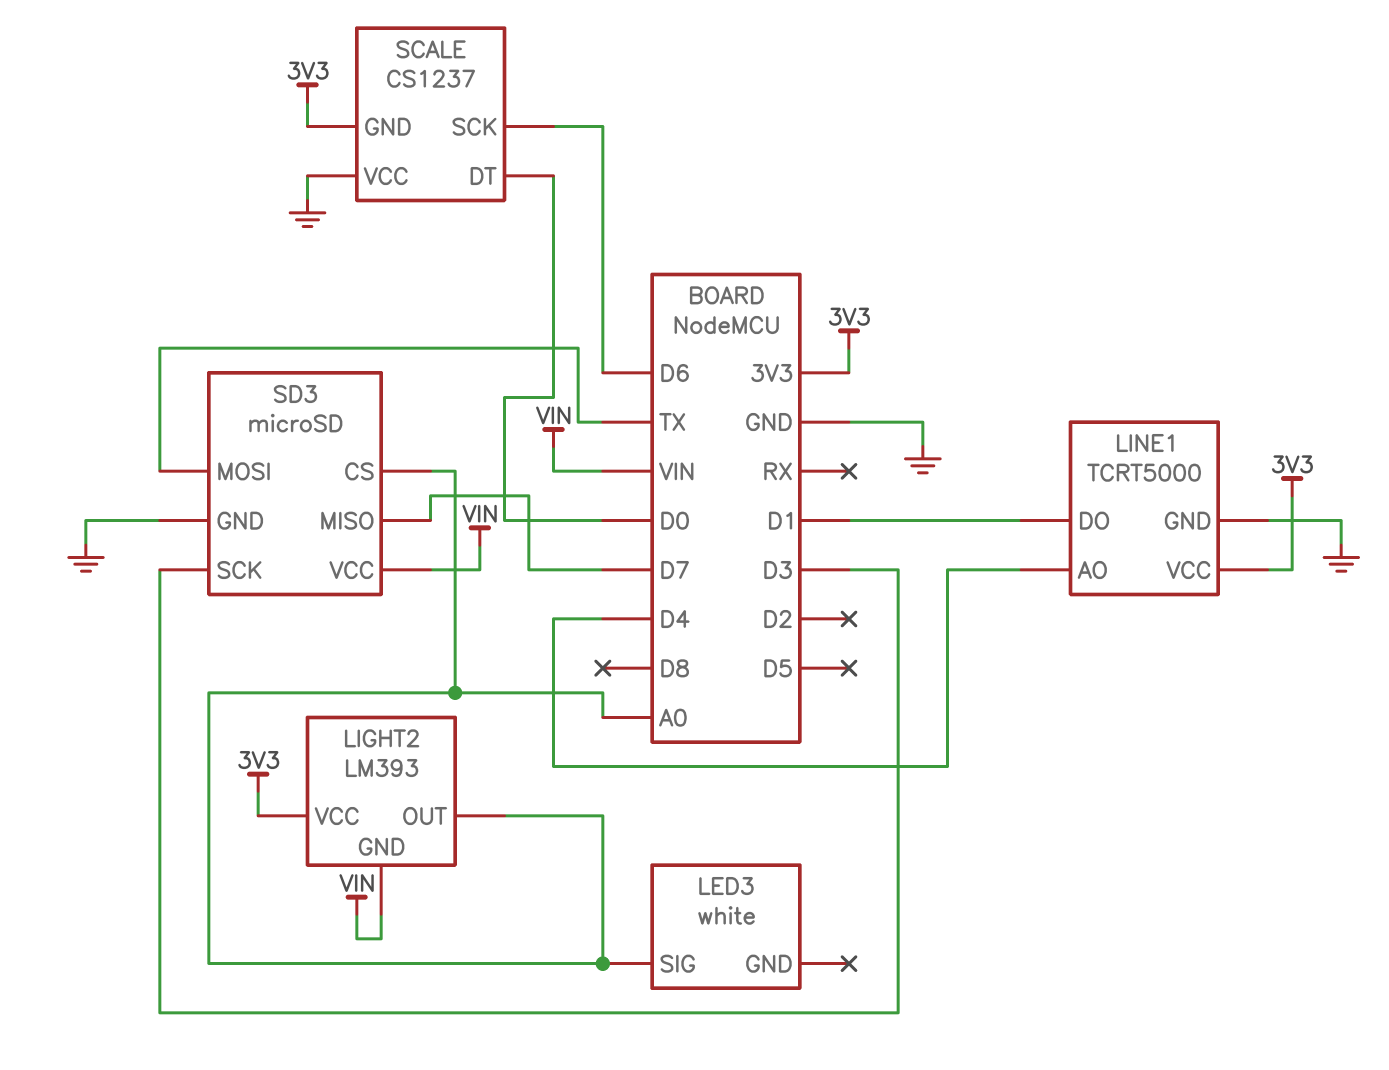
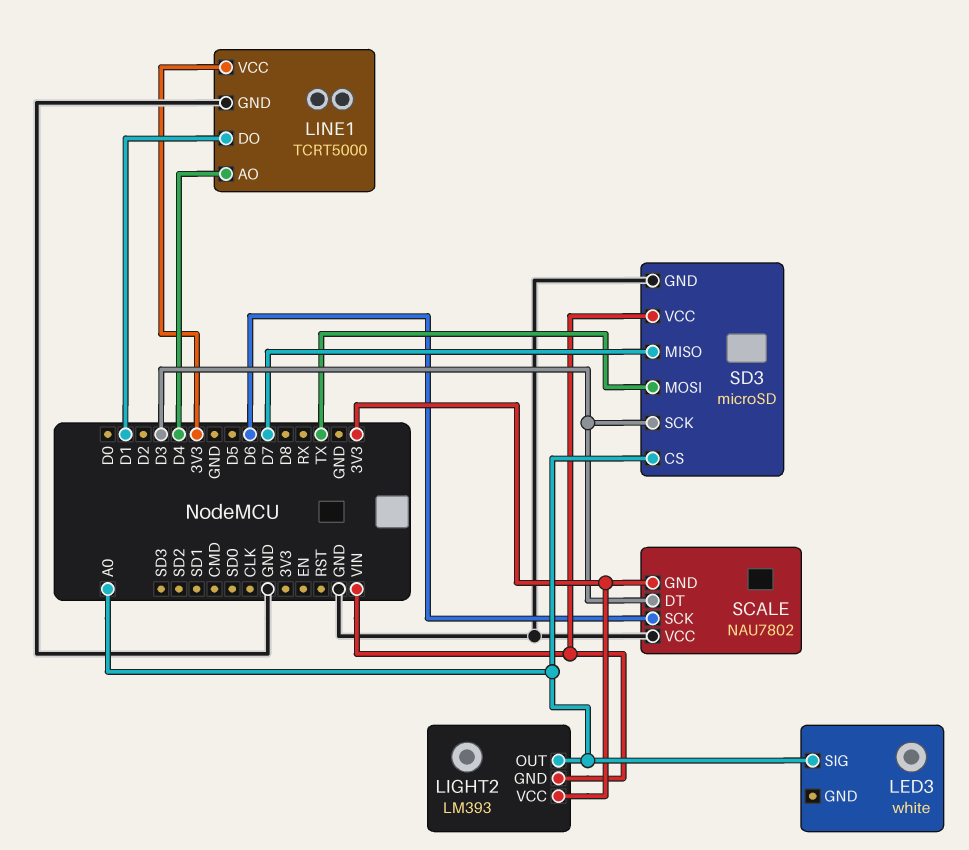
SCALE: CS1237 -> NAU7802
SCALE pin DT: D0 -> D3

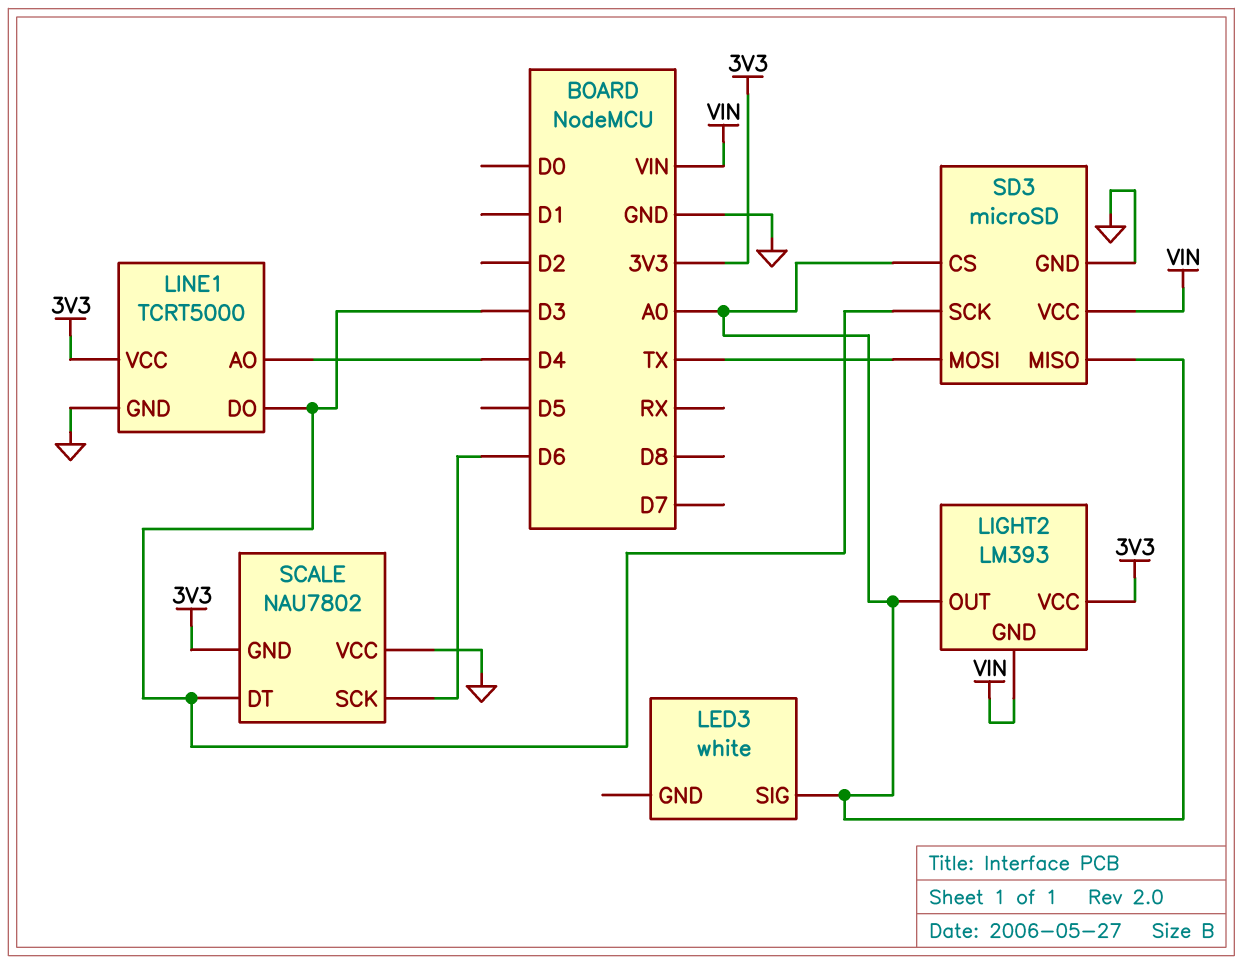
LINE1 pin DO: D1 -> D3
SD3 pin MISO: D7 -> A0

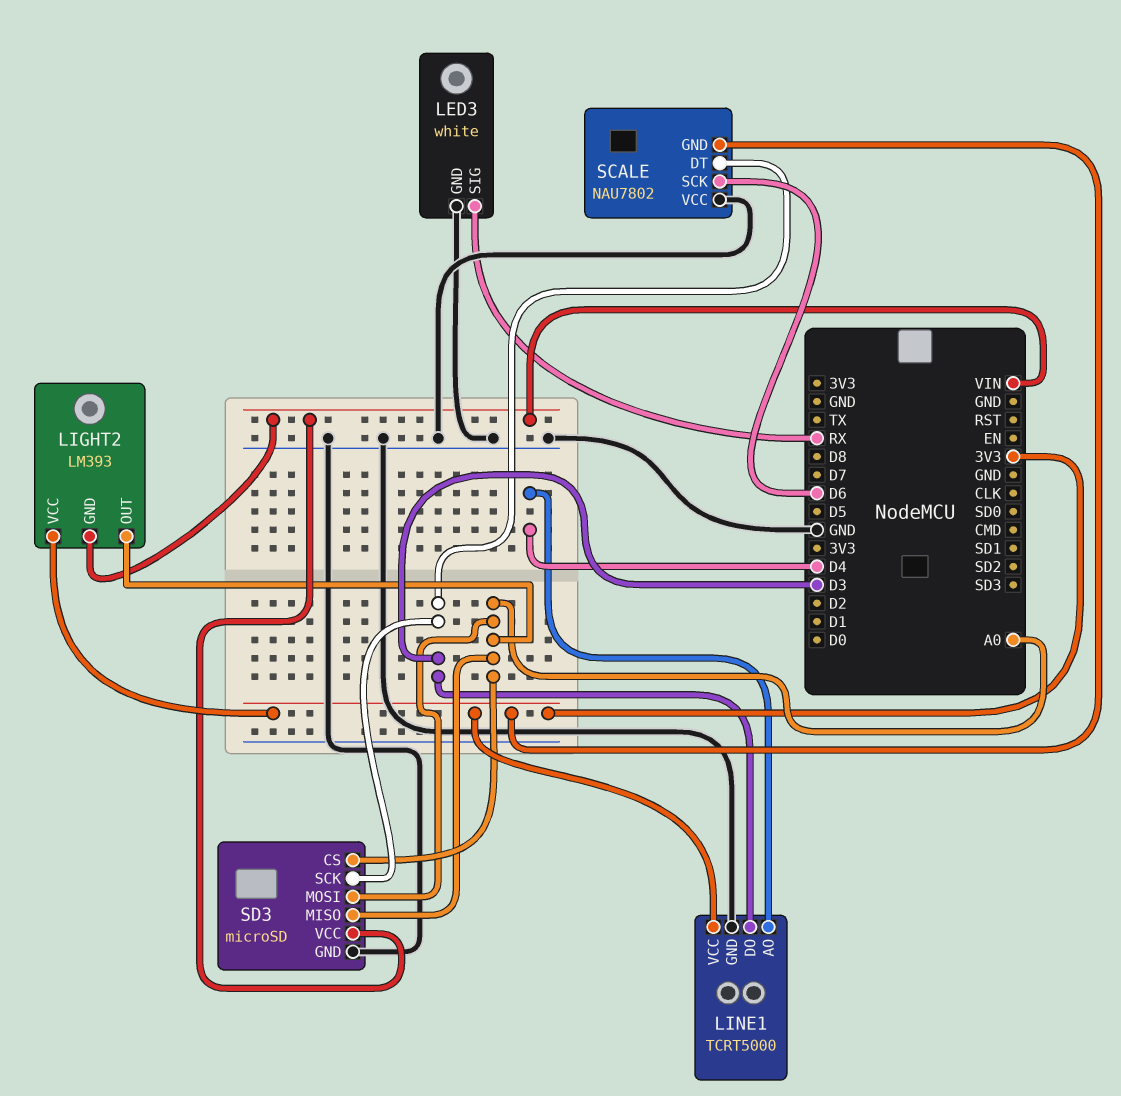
LED3 pin GND: none -> GND
LED3 pin SIG: A0 -> RX
SD3 pin MOSI: TX -> A0

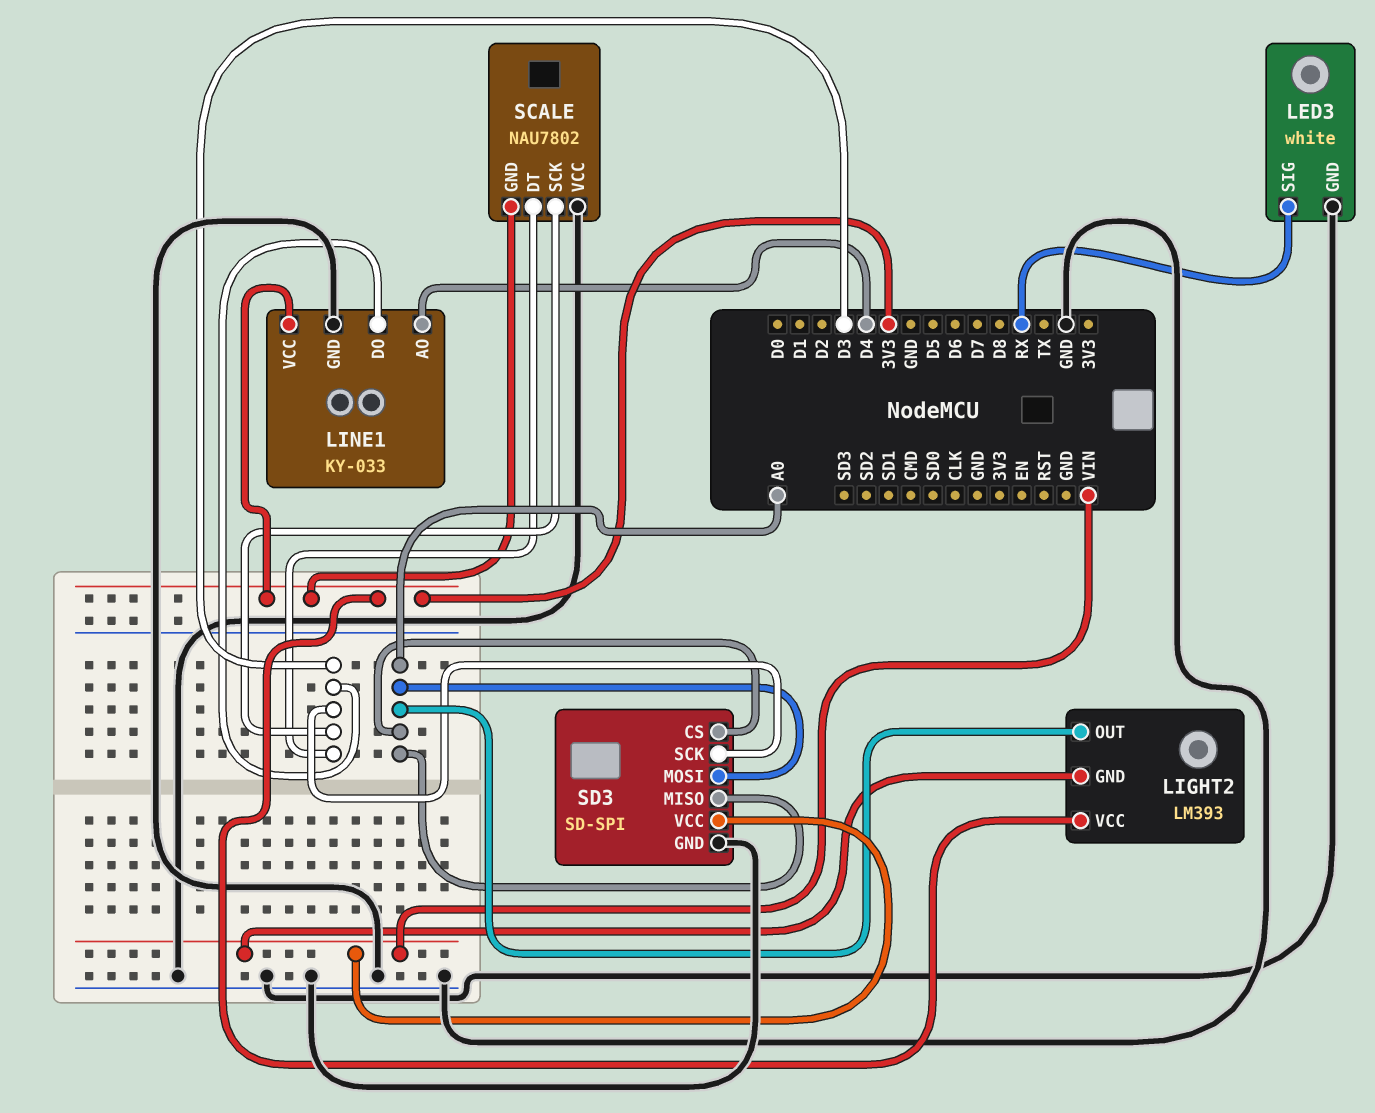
LINE1: TCRT5000 -> KY-033
SCALE pin SCK: D6 -> D3
SD3: microSD -> SD-SPI

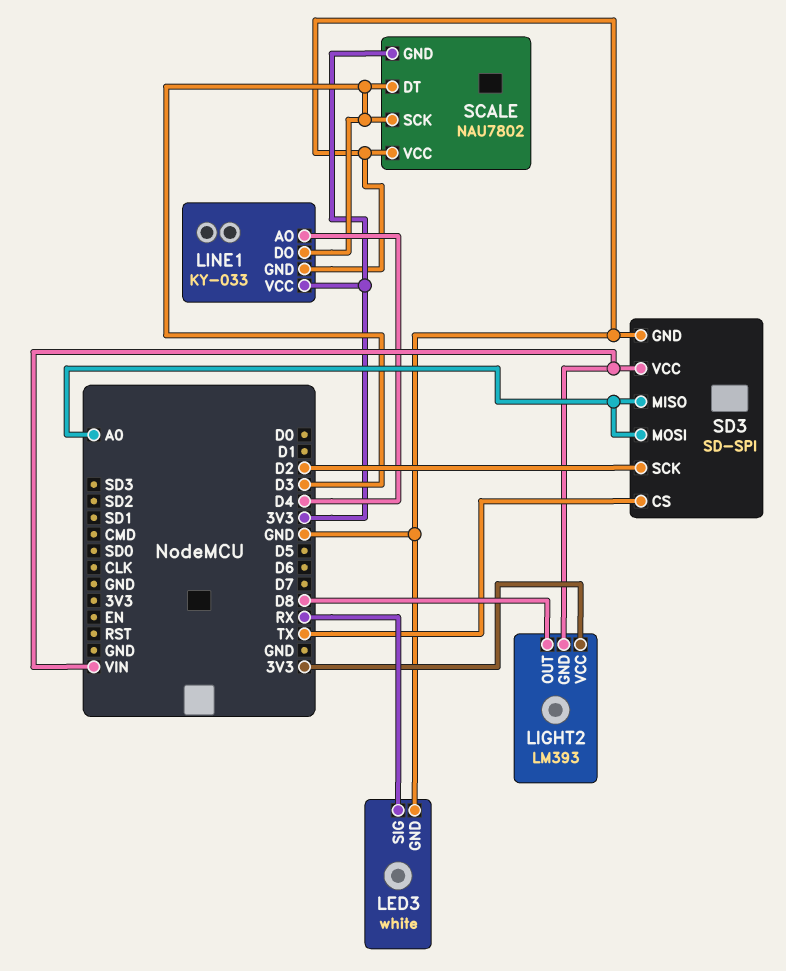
LIGHT2 pin OUT: A0 -> D8
SD3 pin CS: A0 -> TX
SD3 pin SCK: D3 -> D2

